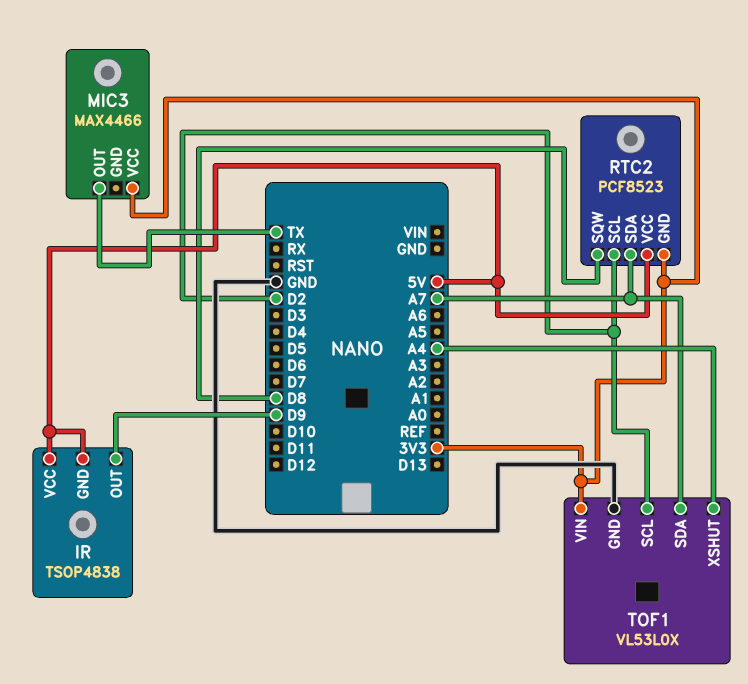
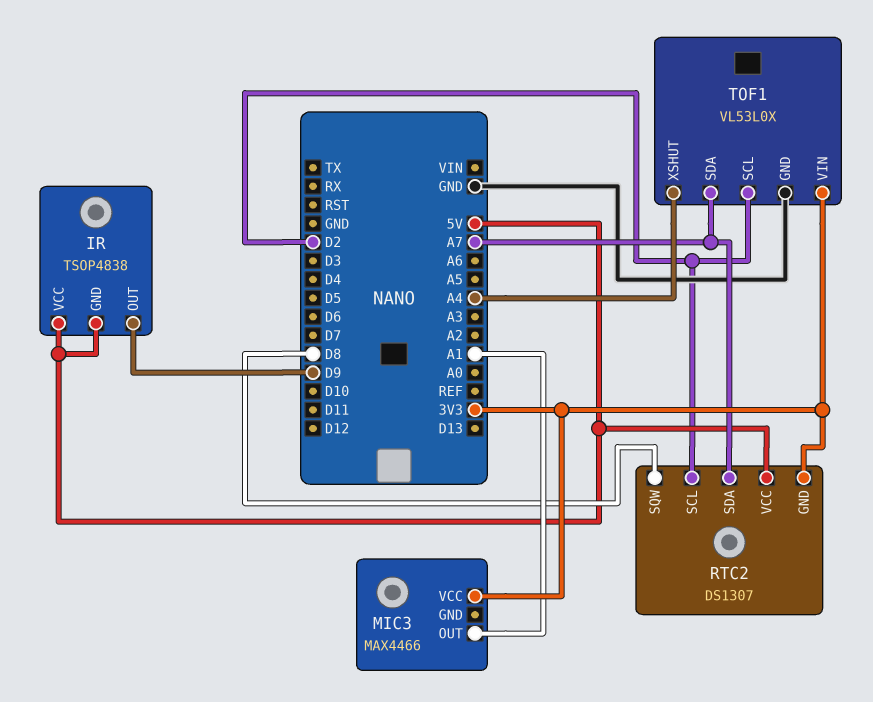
MIC3 pin OUT: TX -> A1
RTC2: PCF8523 -> DS1307

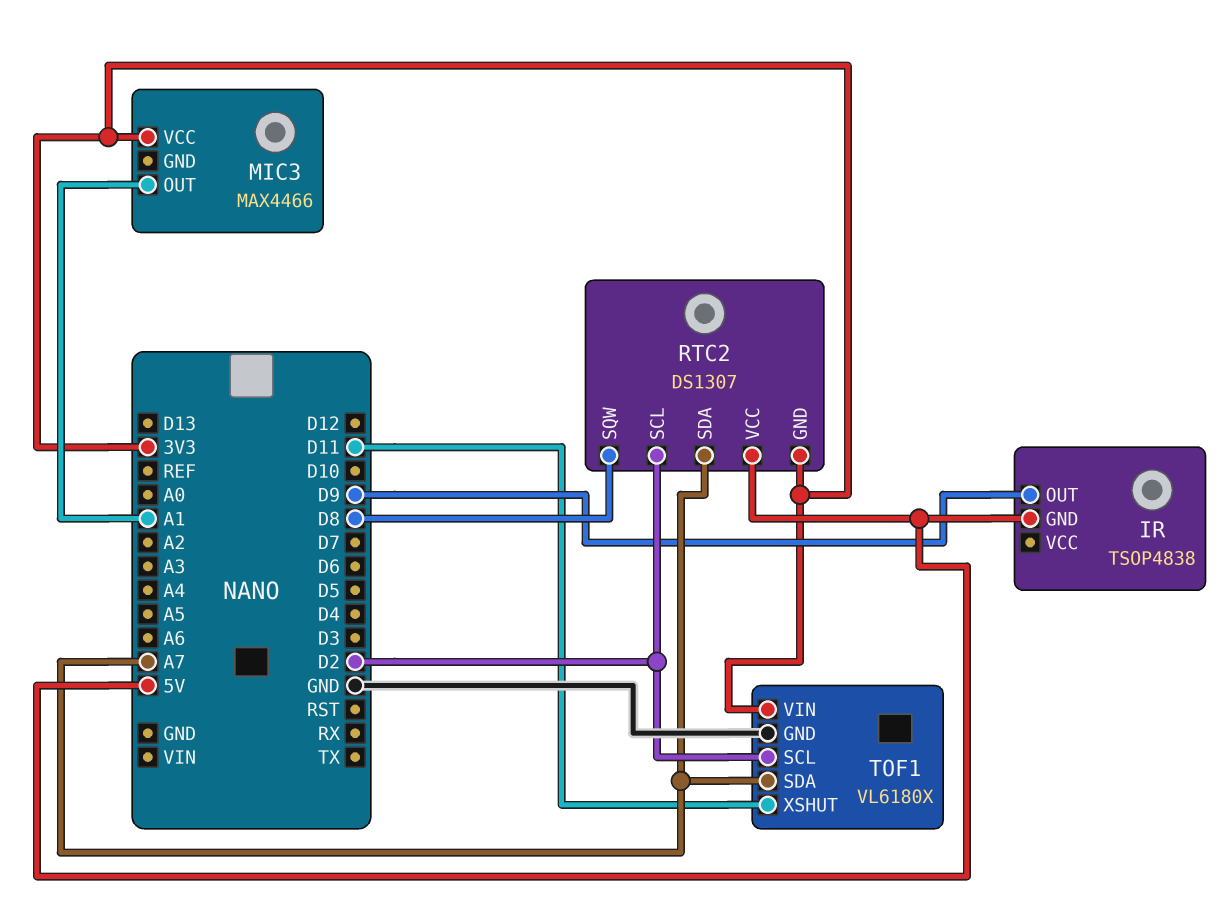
IR pin VCC: 5V -> none
TOF1: VL53L0X -> VL6180X
TOF1 pin XSHUT: A4 -> D11

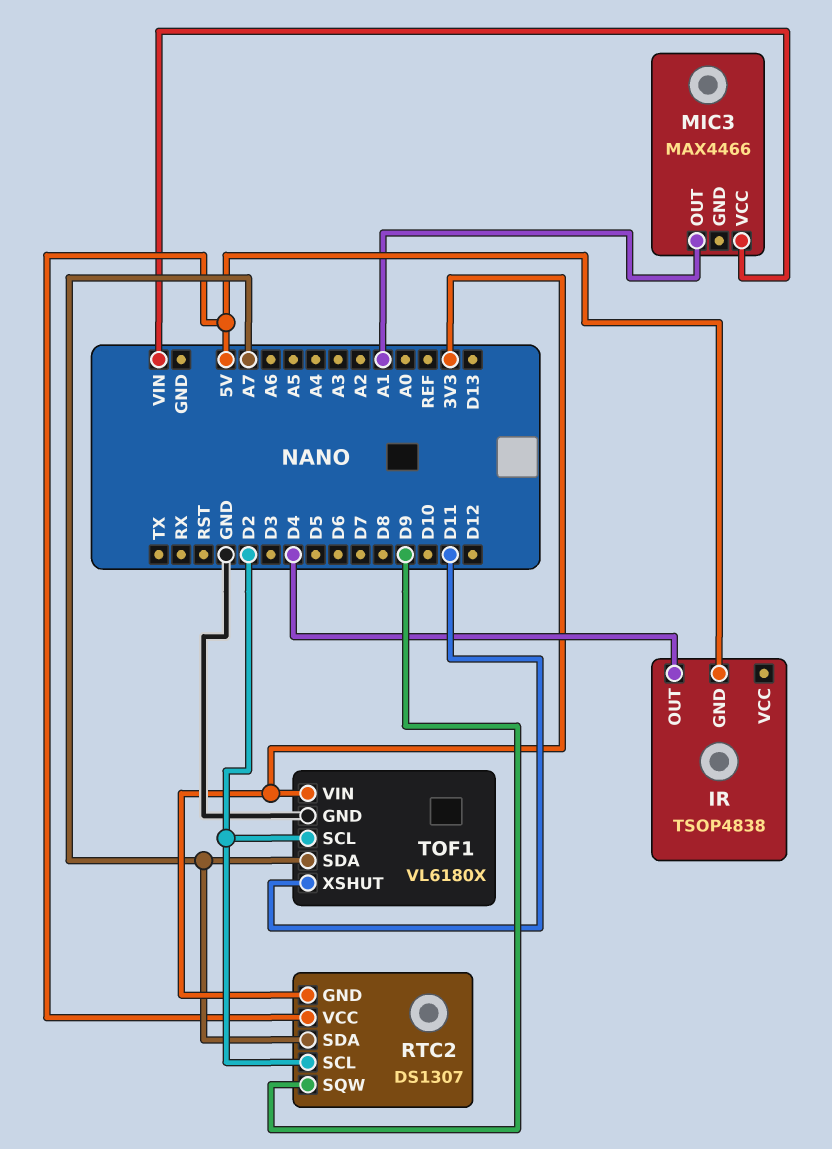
IR pin OUT: D9 -> D4
MIC3 pin VCC: 3V3 -> VIN
RTC2 pin SQW: D8 -> D9

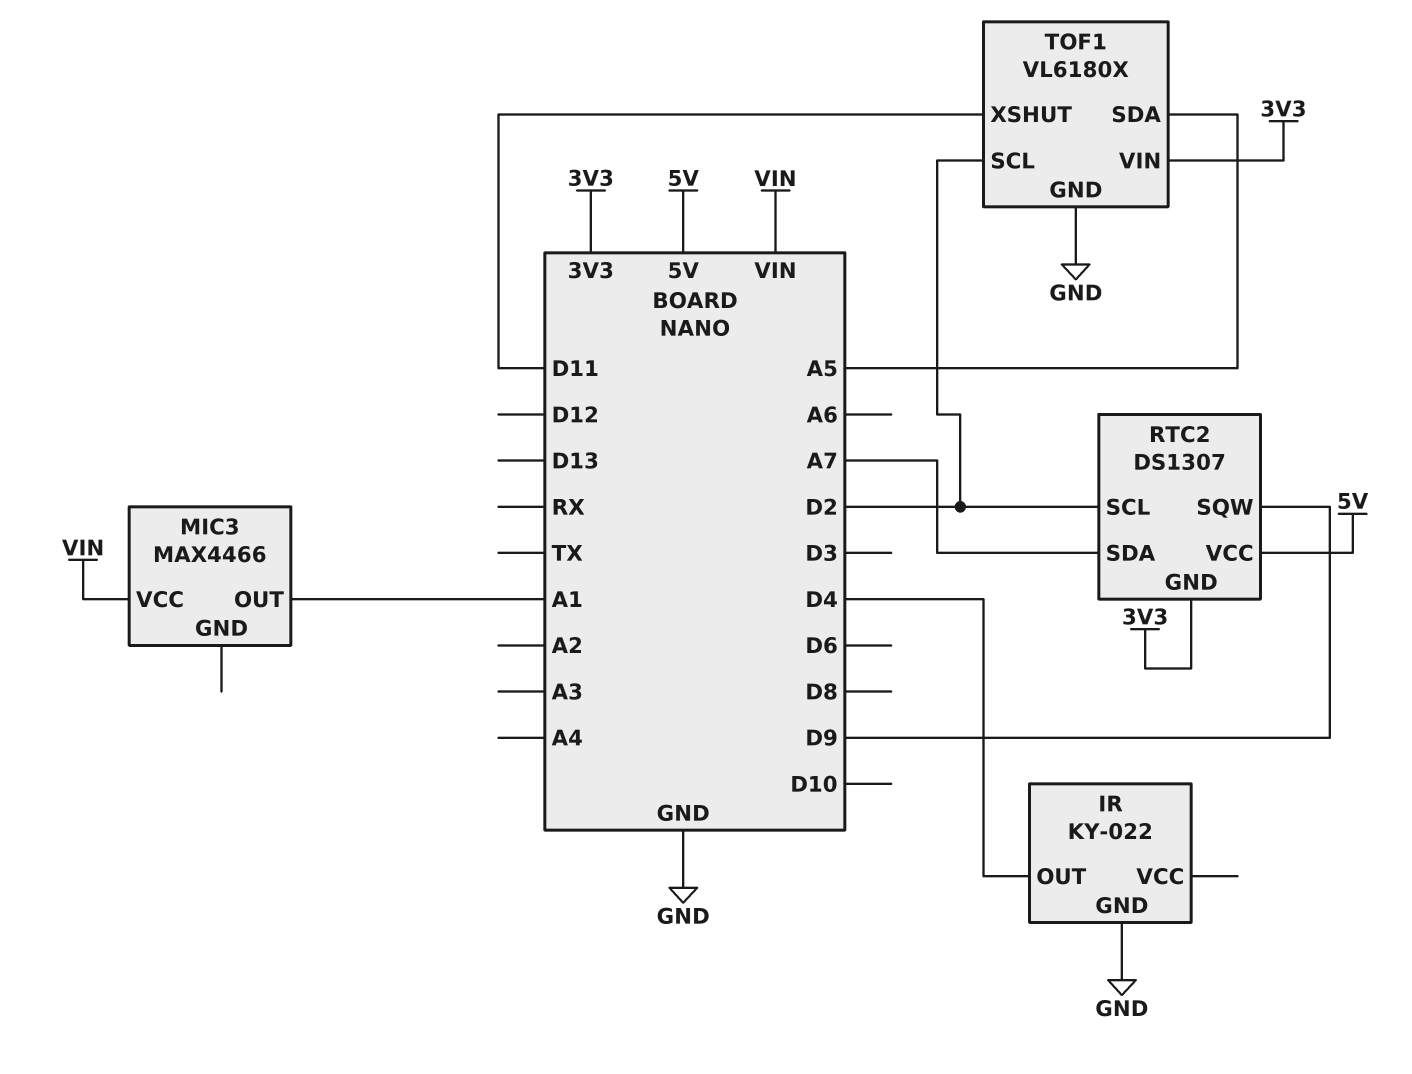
IR: TSOP4838 -> KY-022
IR pin GND: 5V -> GND
TOF1 pin SDA: A7 -> A5

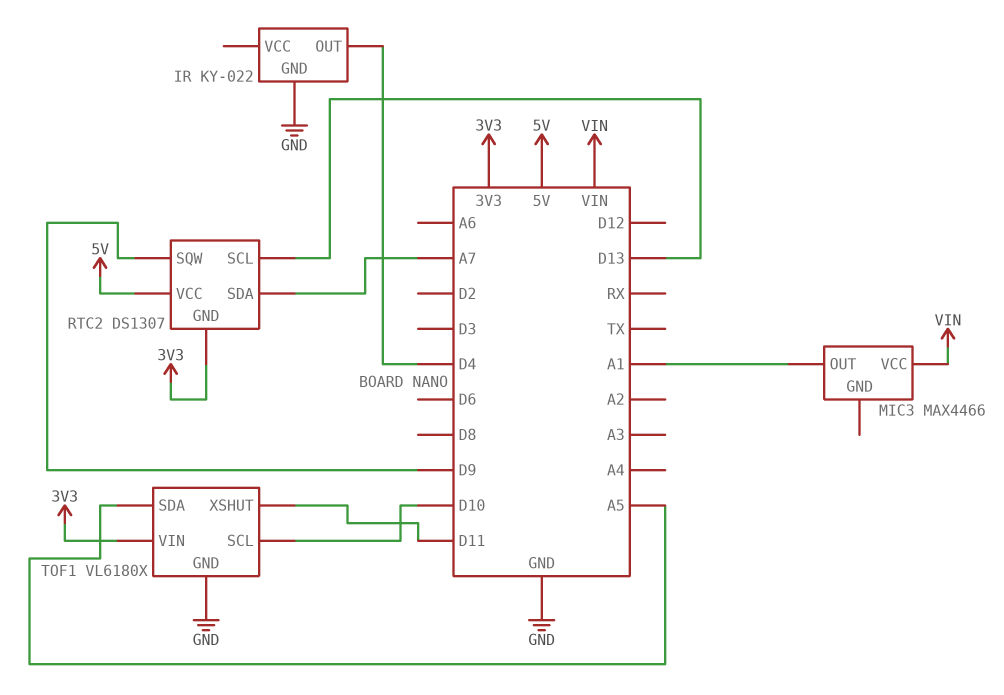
RTC2 pin SCL: D2 -> D13
TOF1 pin SCL: D2 -> D10

